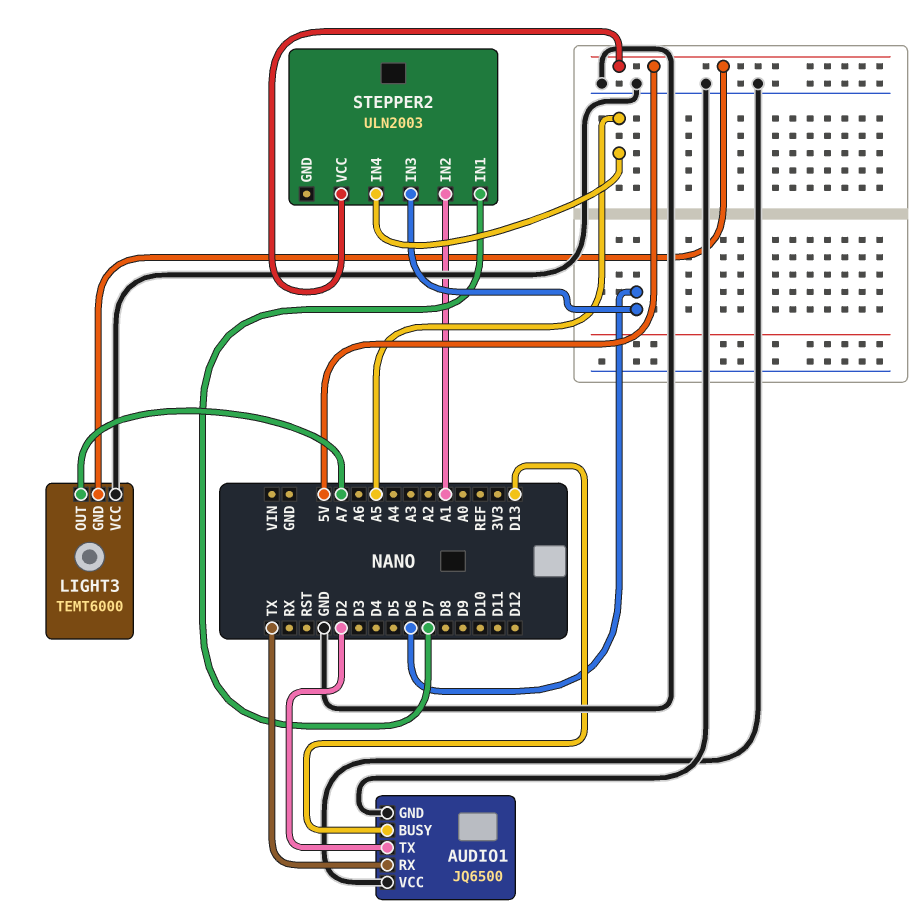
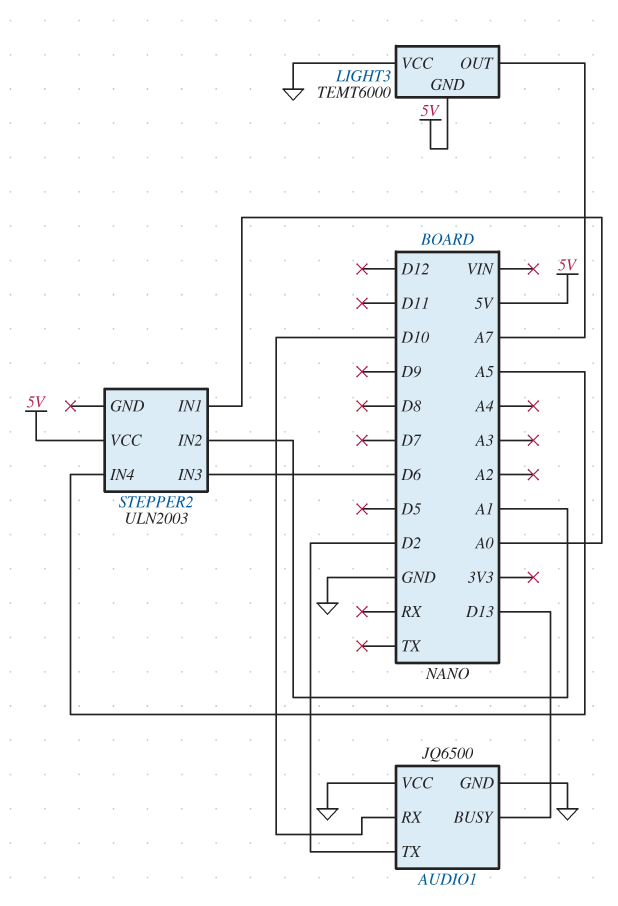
AUDIO1 pin RX: TX -> D10
STEPPER2 pin IN1: D7 -> A0

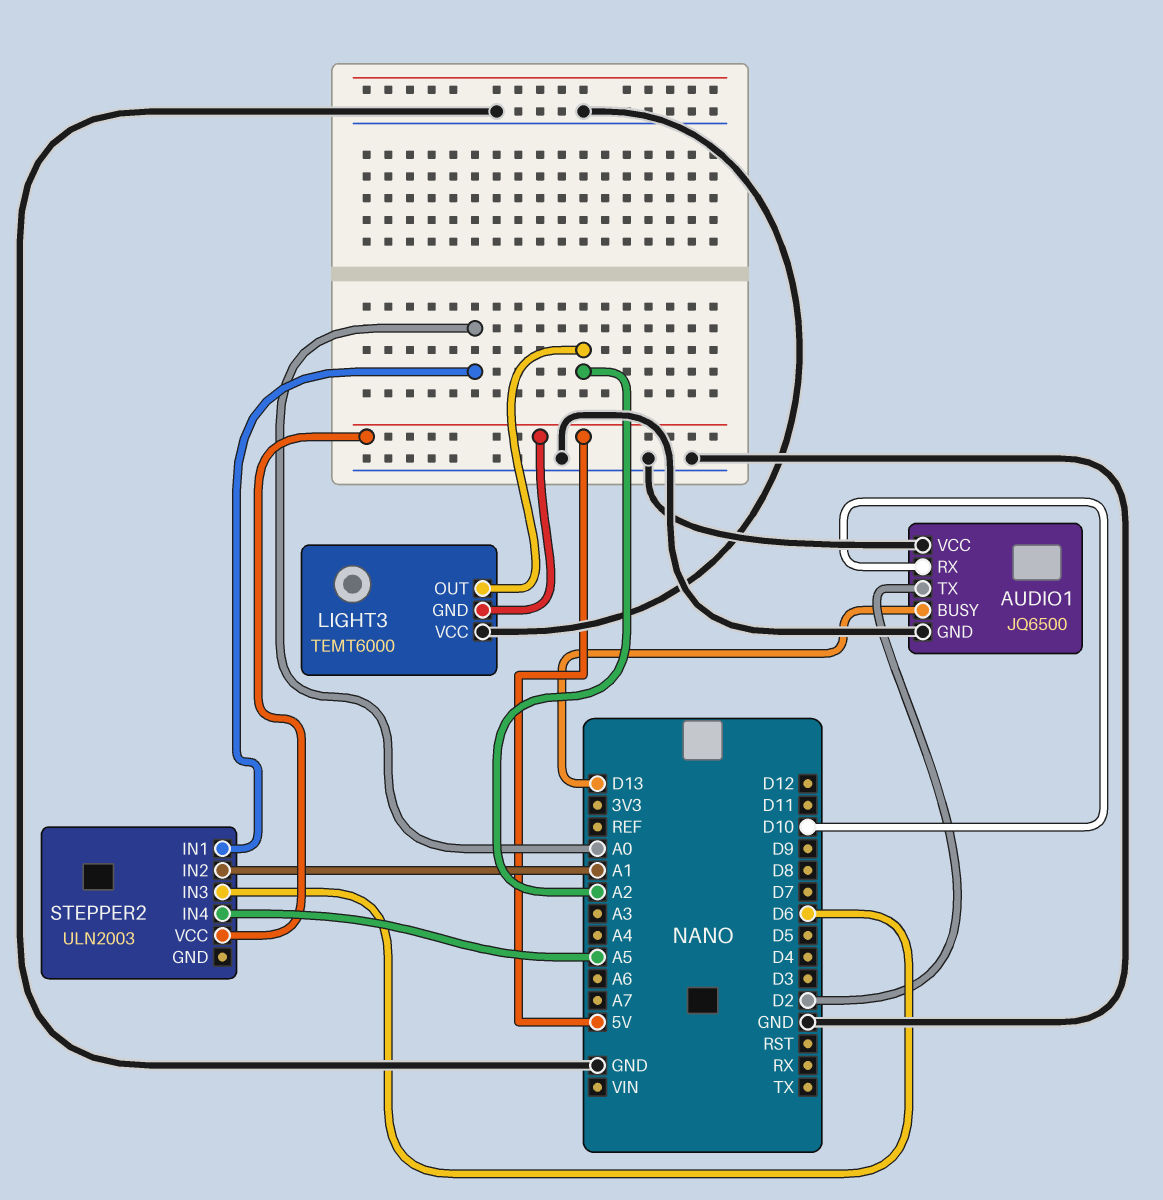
LIGHT3 pin OUT: A7 -> A2

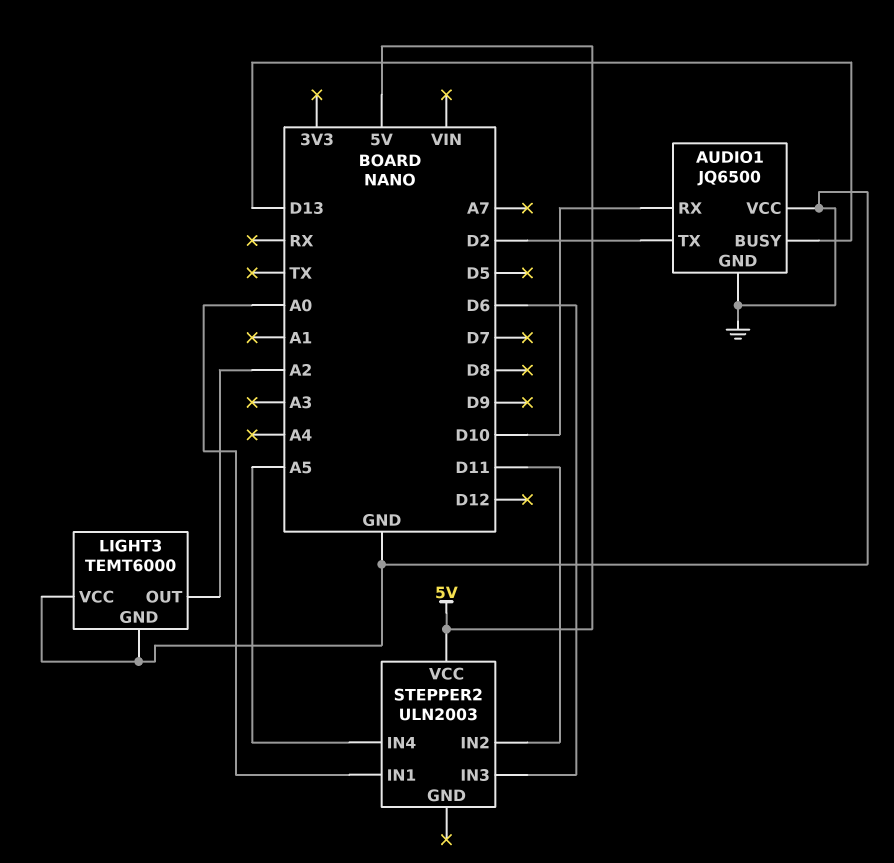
LIGHT3 pin GND: 5V -> GND
STEPPER2 pin IN2: A1 -> D11

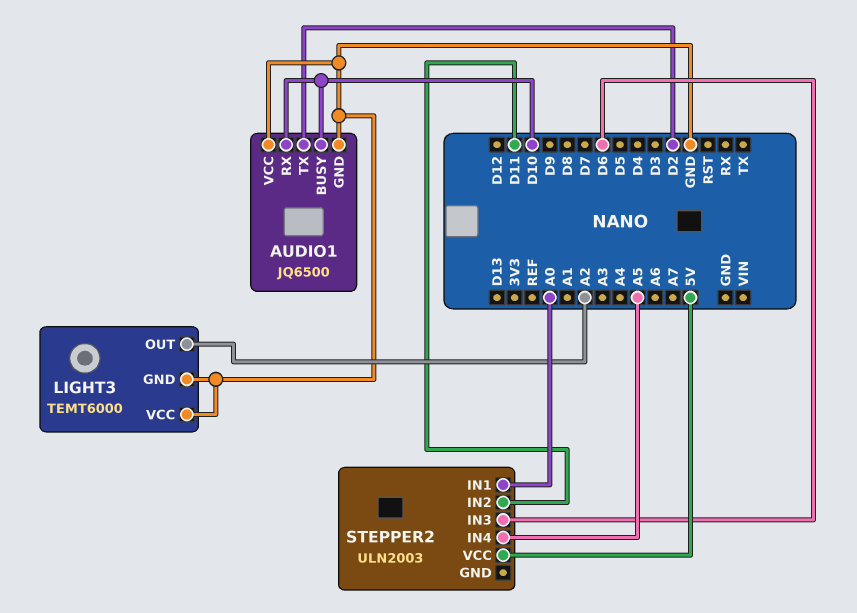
AUDIO1 pin BUSY: D13 -> D10

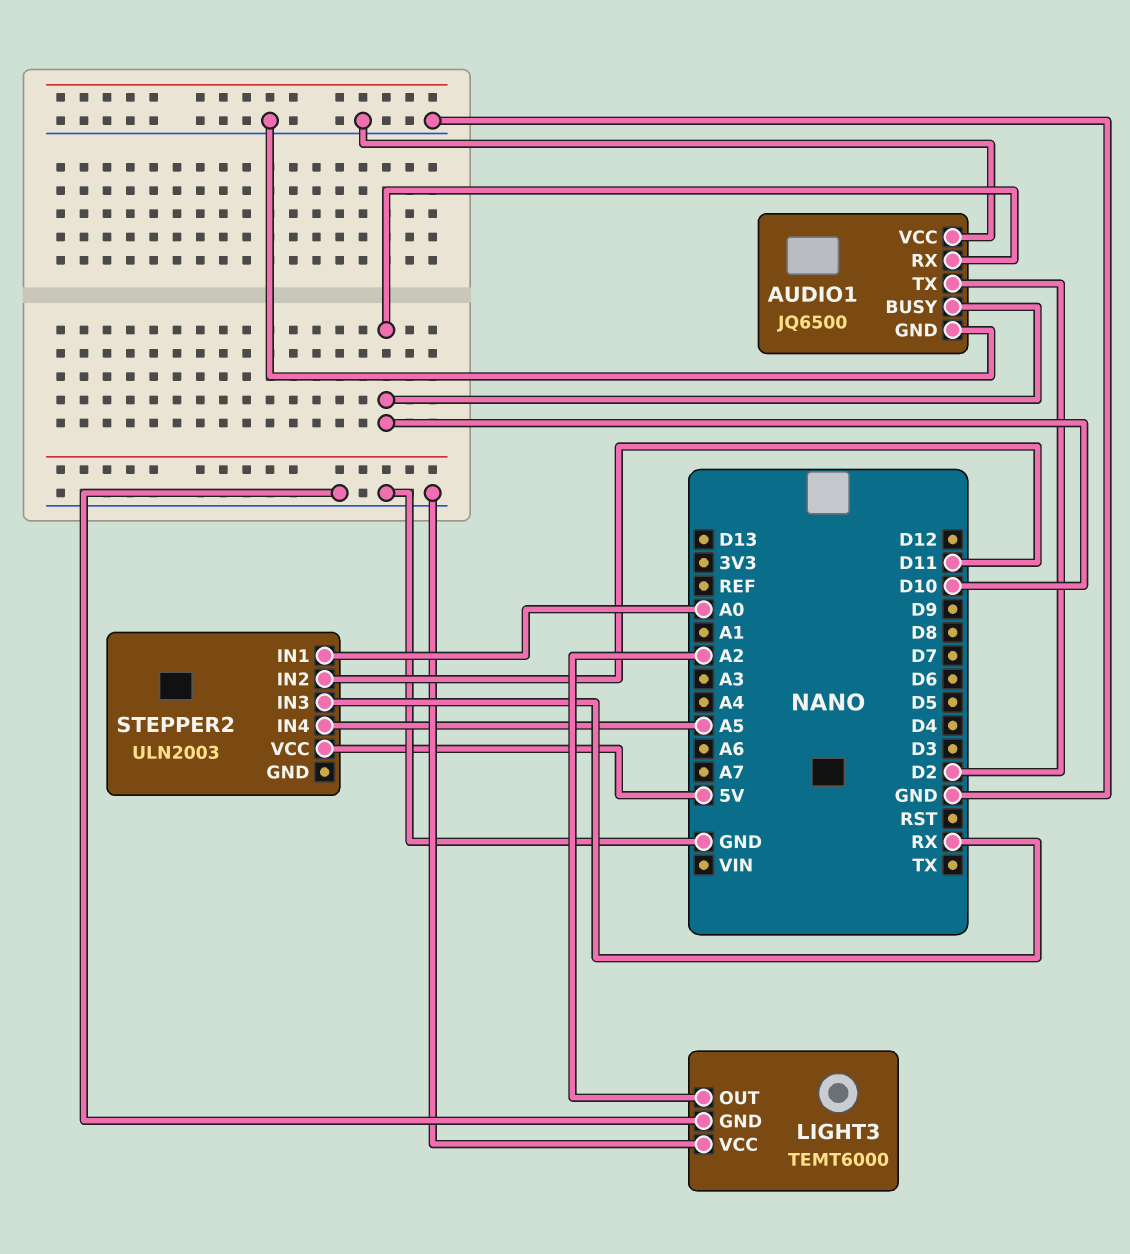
STEPPER2 pin IN3: D6 -> RX

